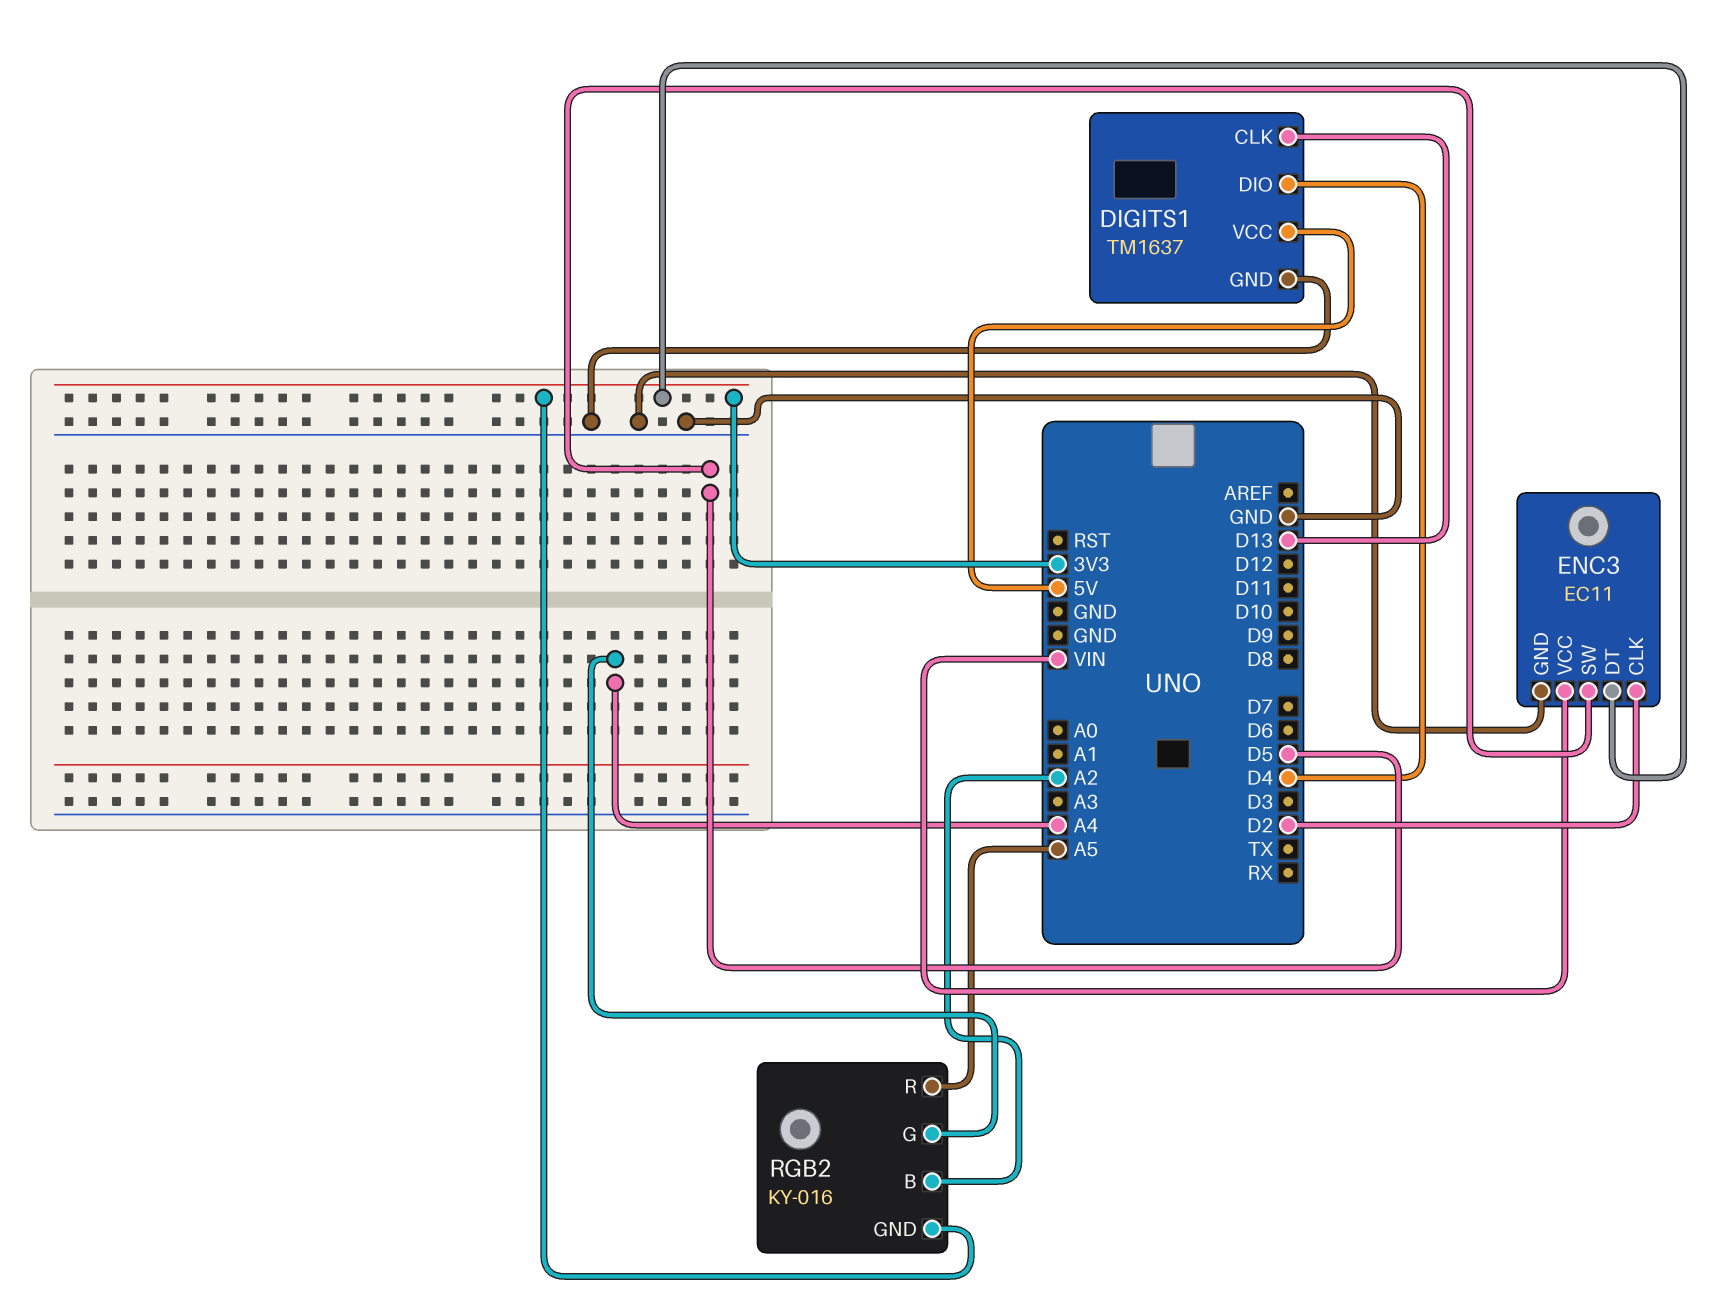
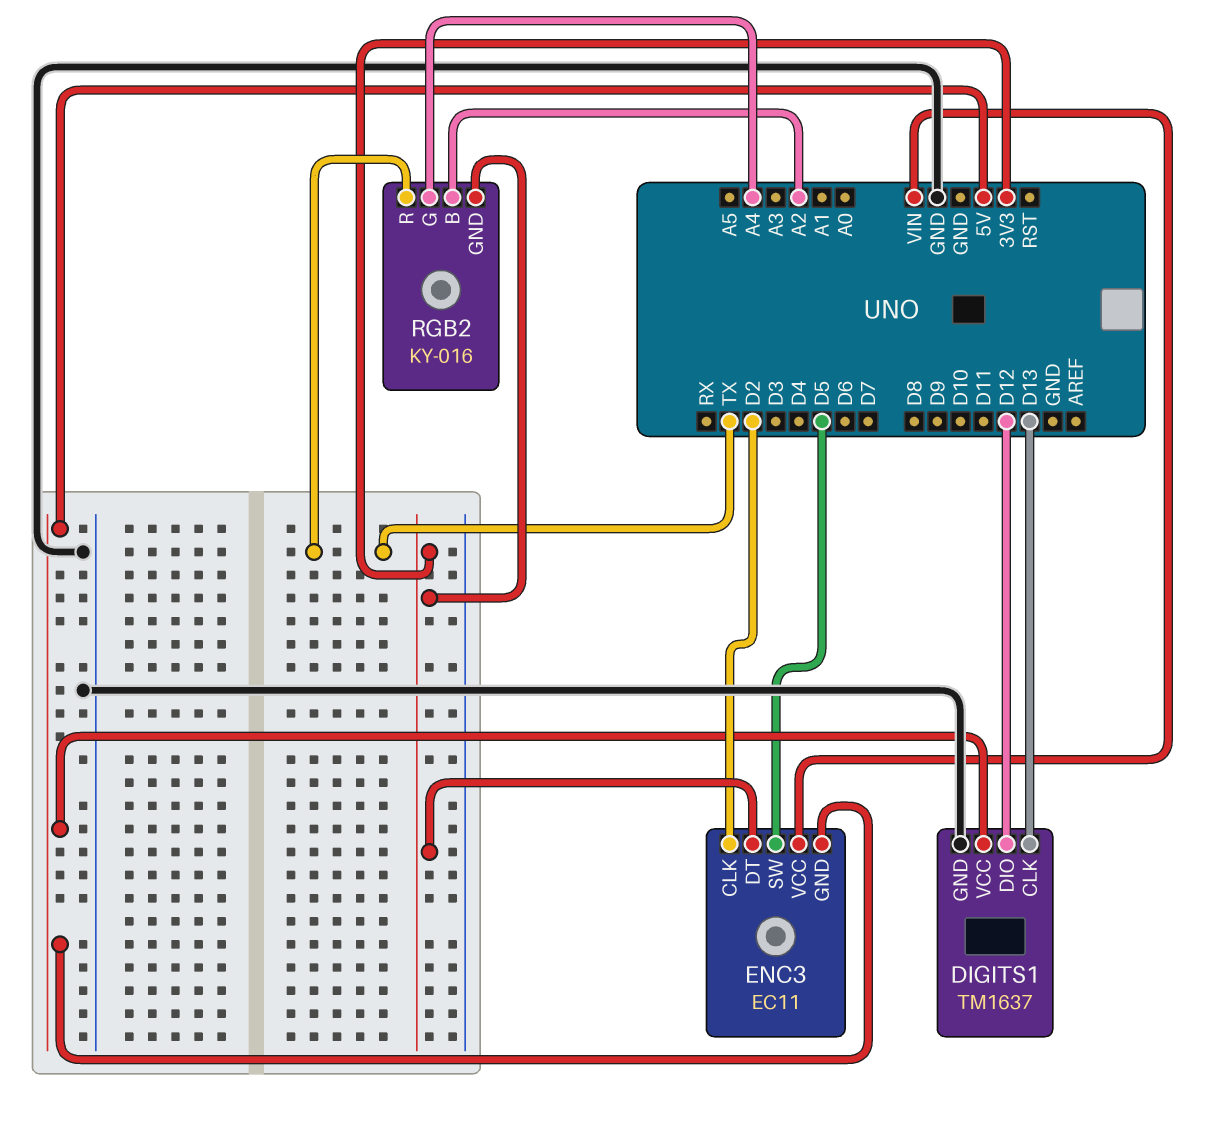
DIGITS1 pin DIO: D4 -> D12
ENC3 pin GND: GND -> 5V
RGB2 pin R: A5 -> TX

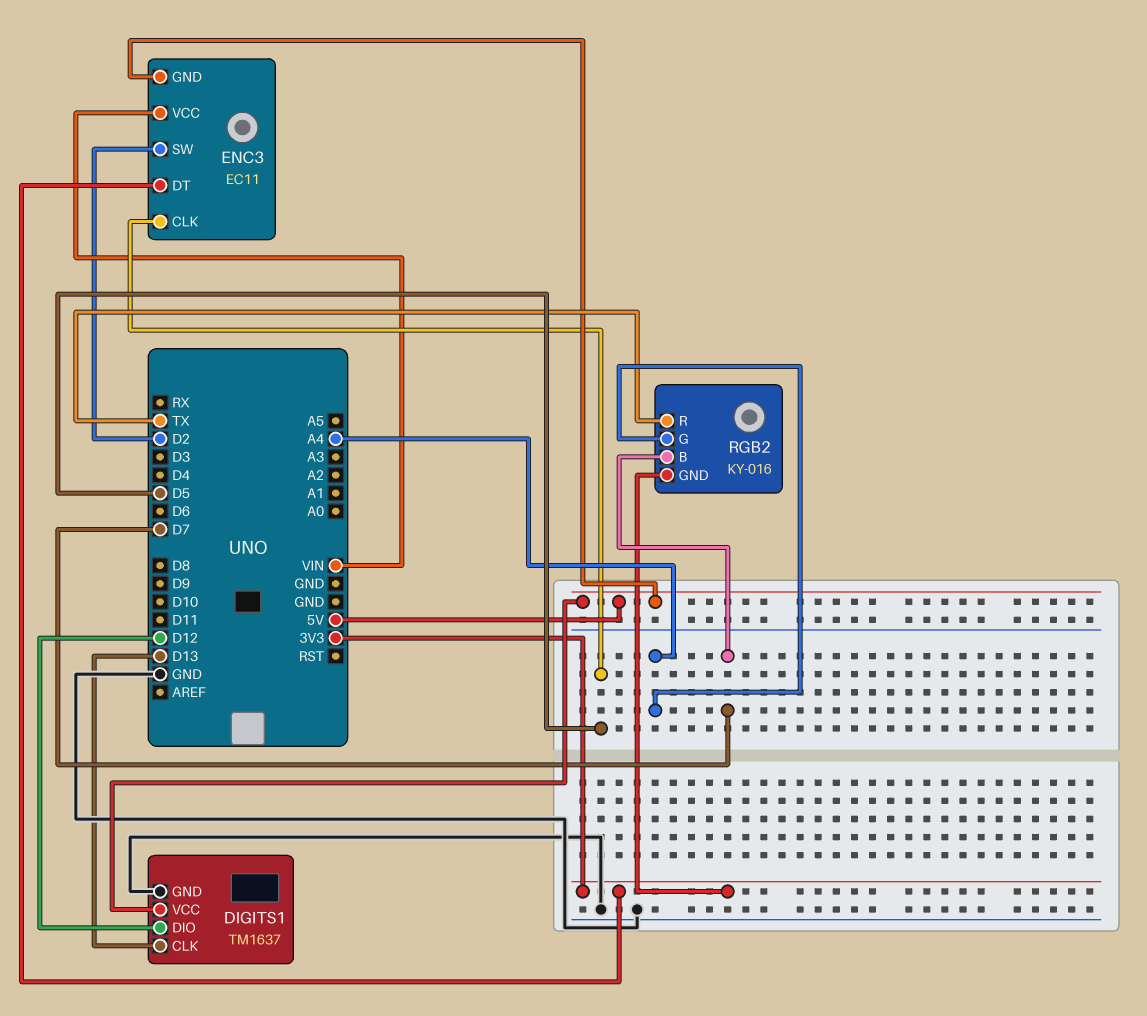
ENC3 pin CLK: D2 -> D5
ENC3 pin SW: D5 -> D2
RGB2 pin B: A2 -> D7

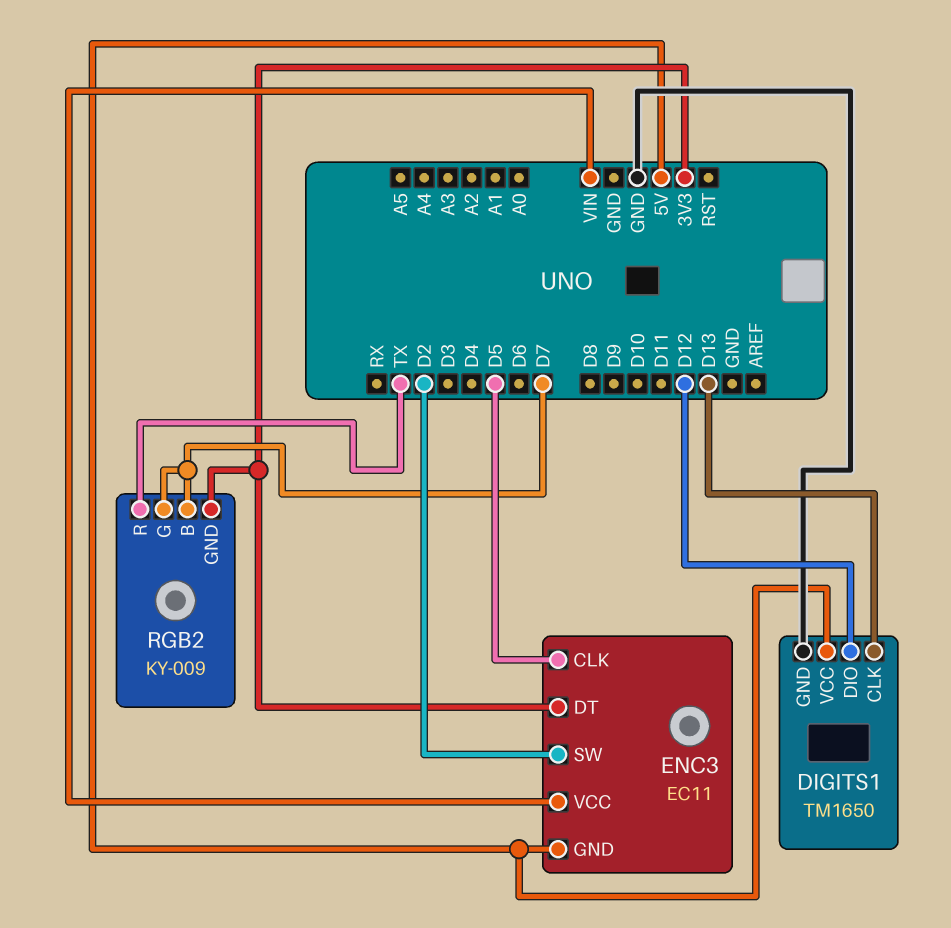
DIGITS1: TM1637 -> TM1650
RGB2: KY-016 -> KY-009
RGB2 pin G: A4 -> D7

